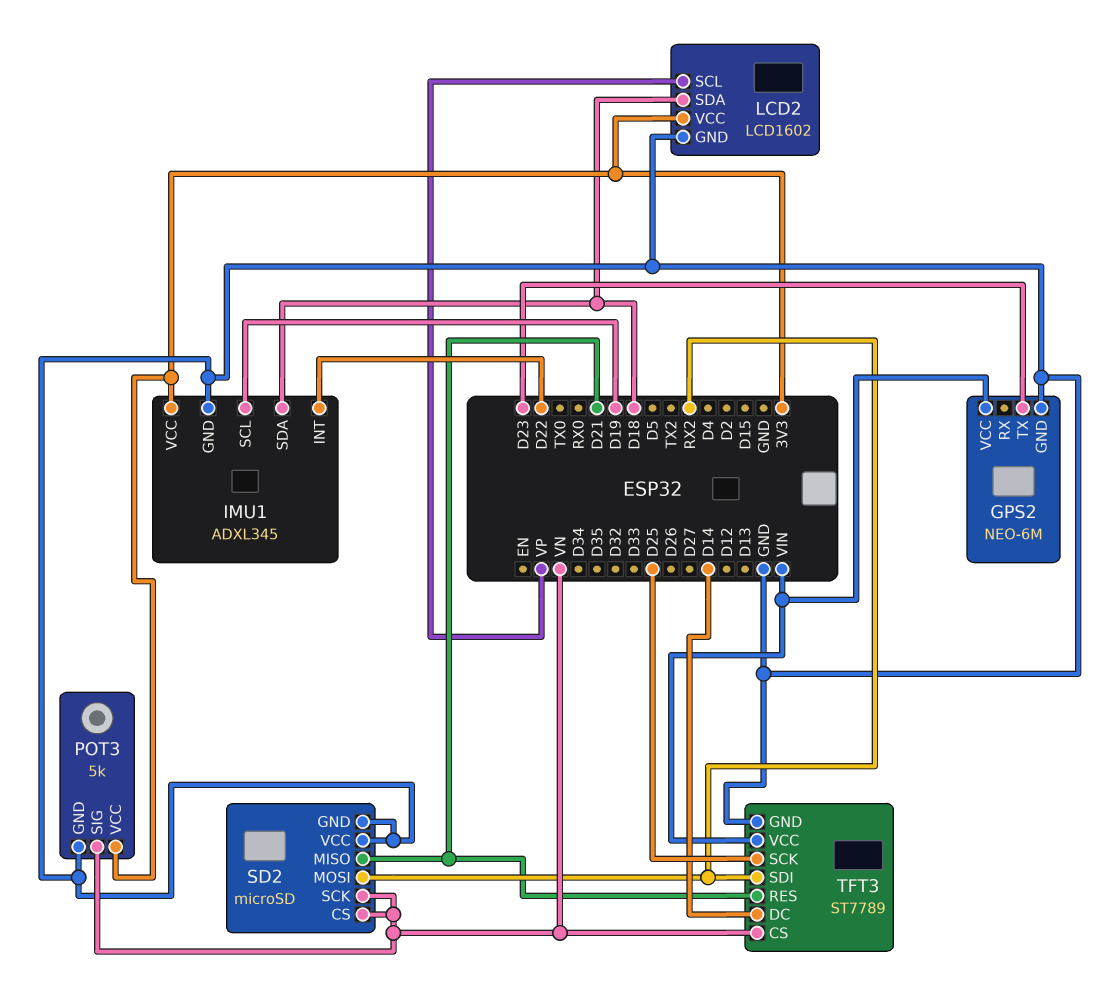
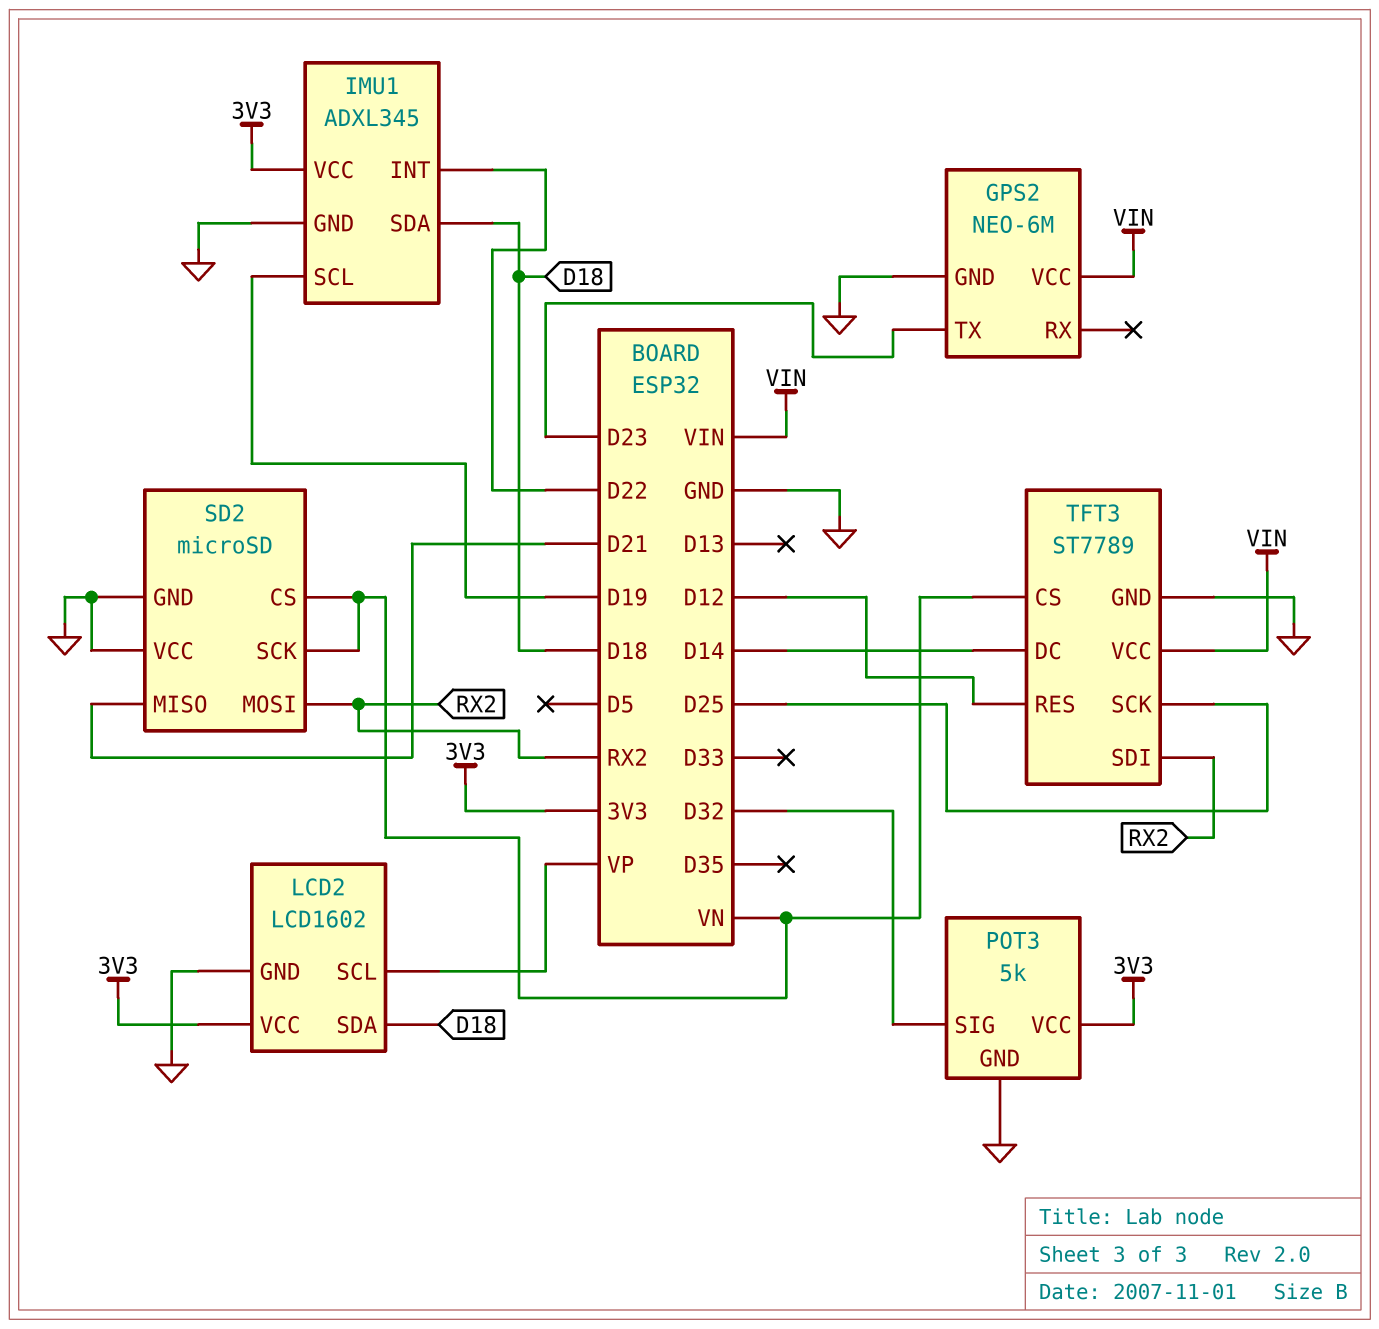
POT3 pin SIG: VN -> D32
TFT3 pin RES: D21 -> D12

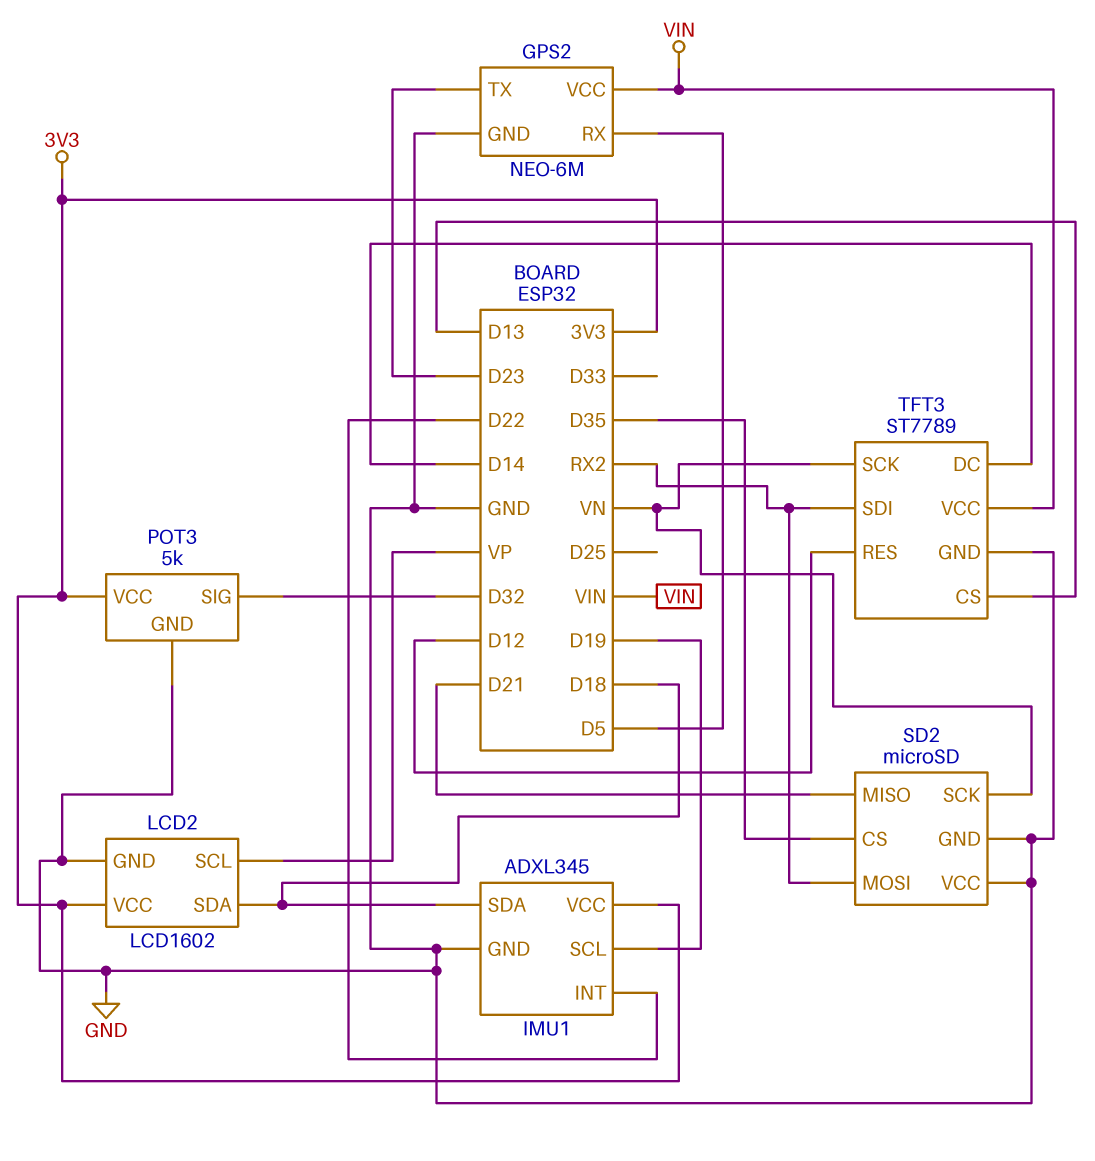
GPS2 pin RX: none -> D5
SD2 pin CS: VN -> D35
TFT3 pin CS: VN -> D13
TFT3 pin SCK: D25 -> VN

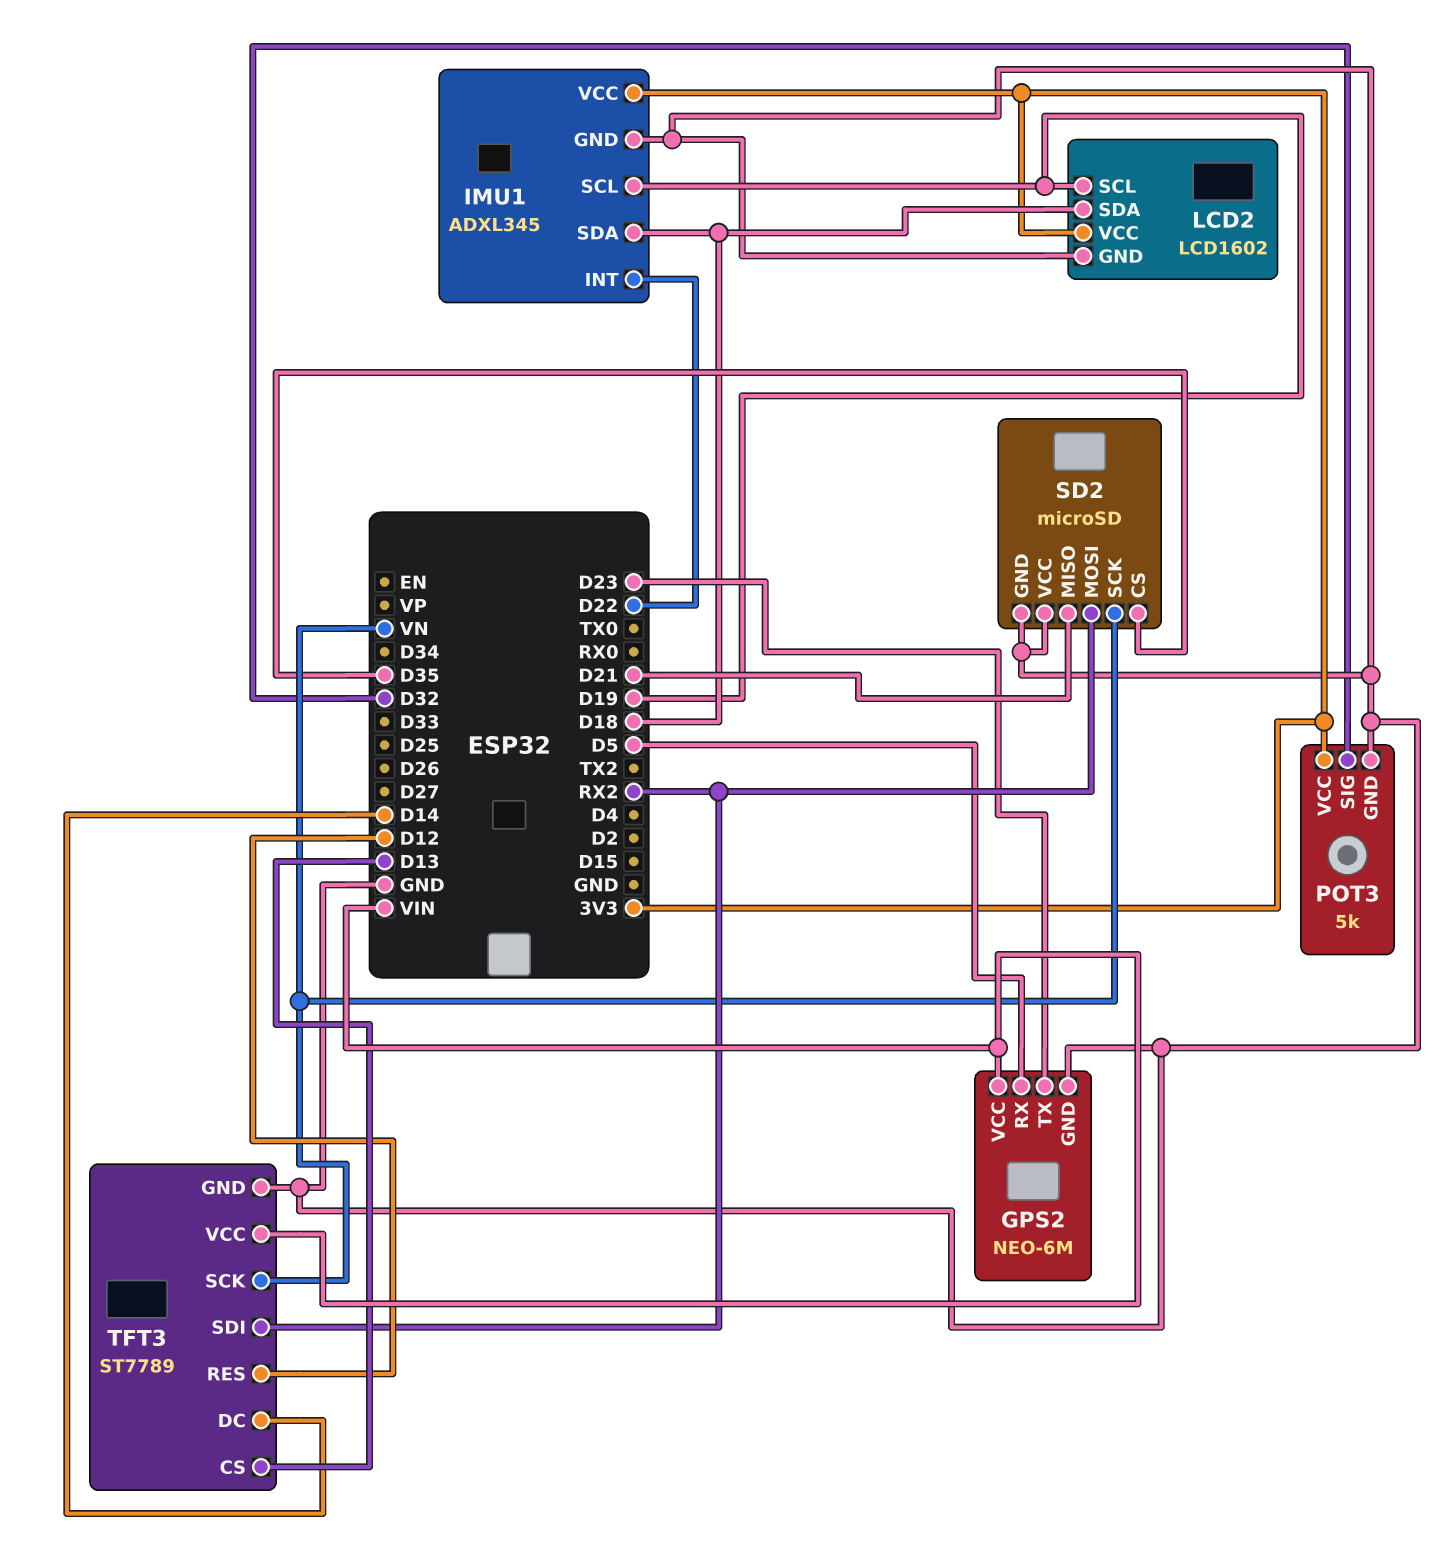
LCD2 pin SCL: VP -> D19

